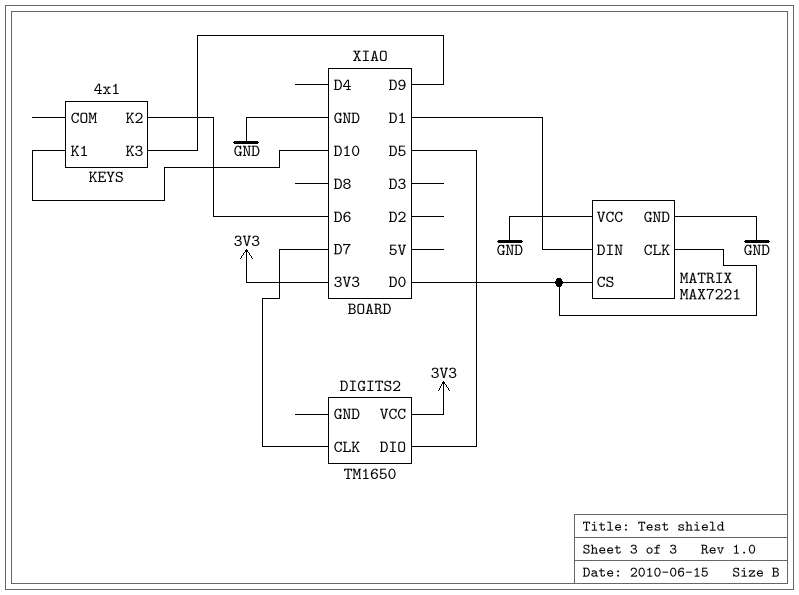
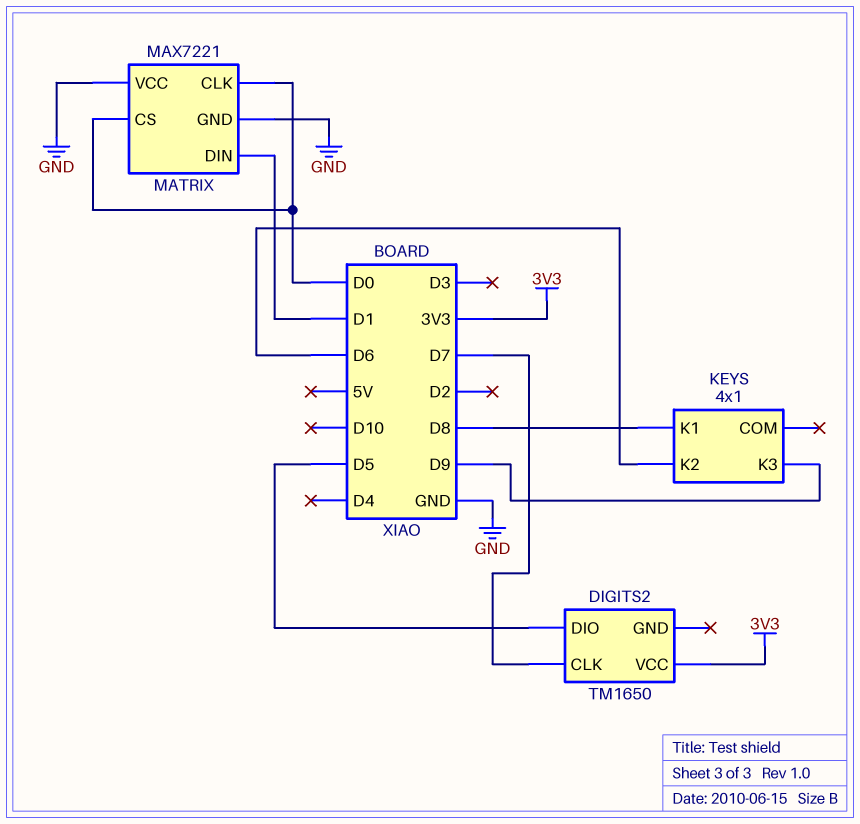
KEYS pin K1: D10 -> D8

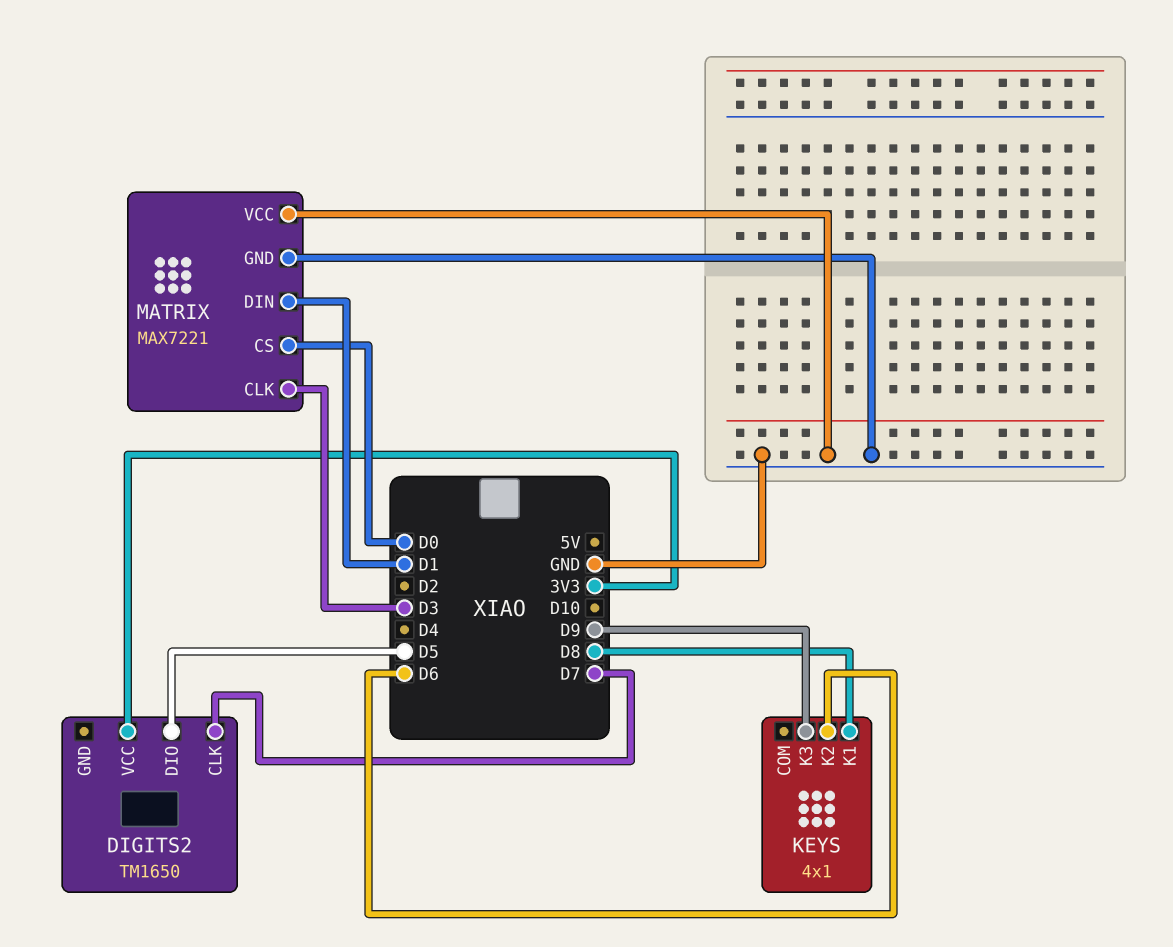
MATRIX pin CLK: D0 -> D3

